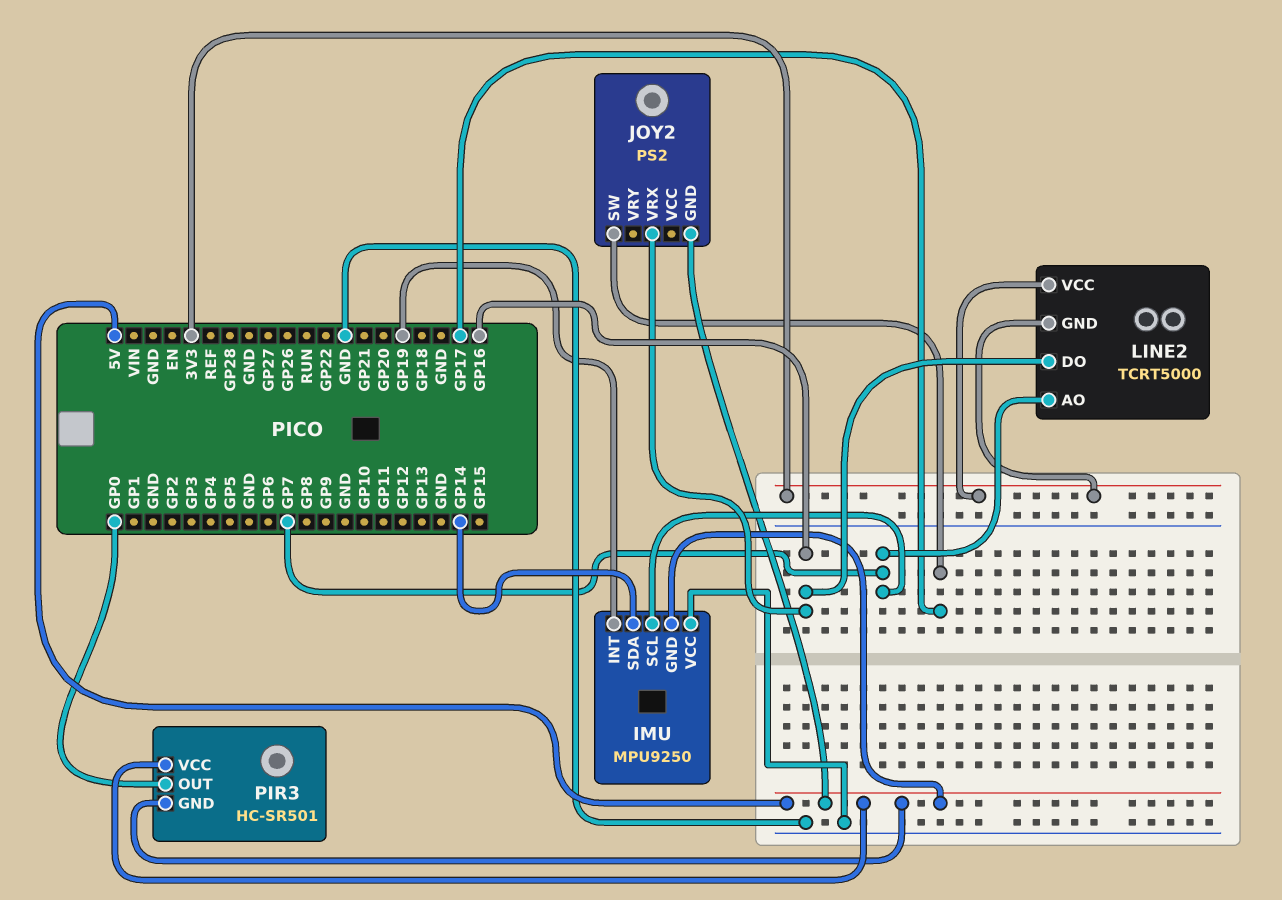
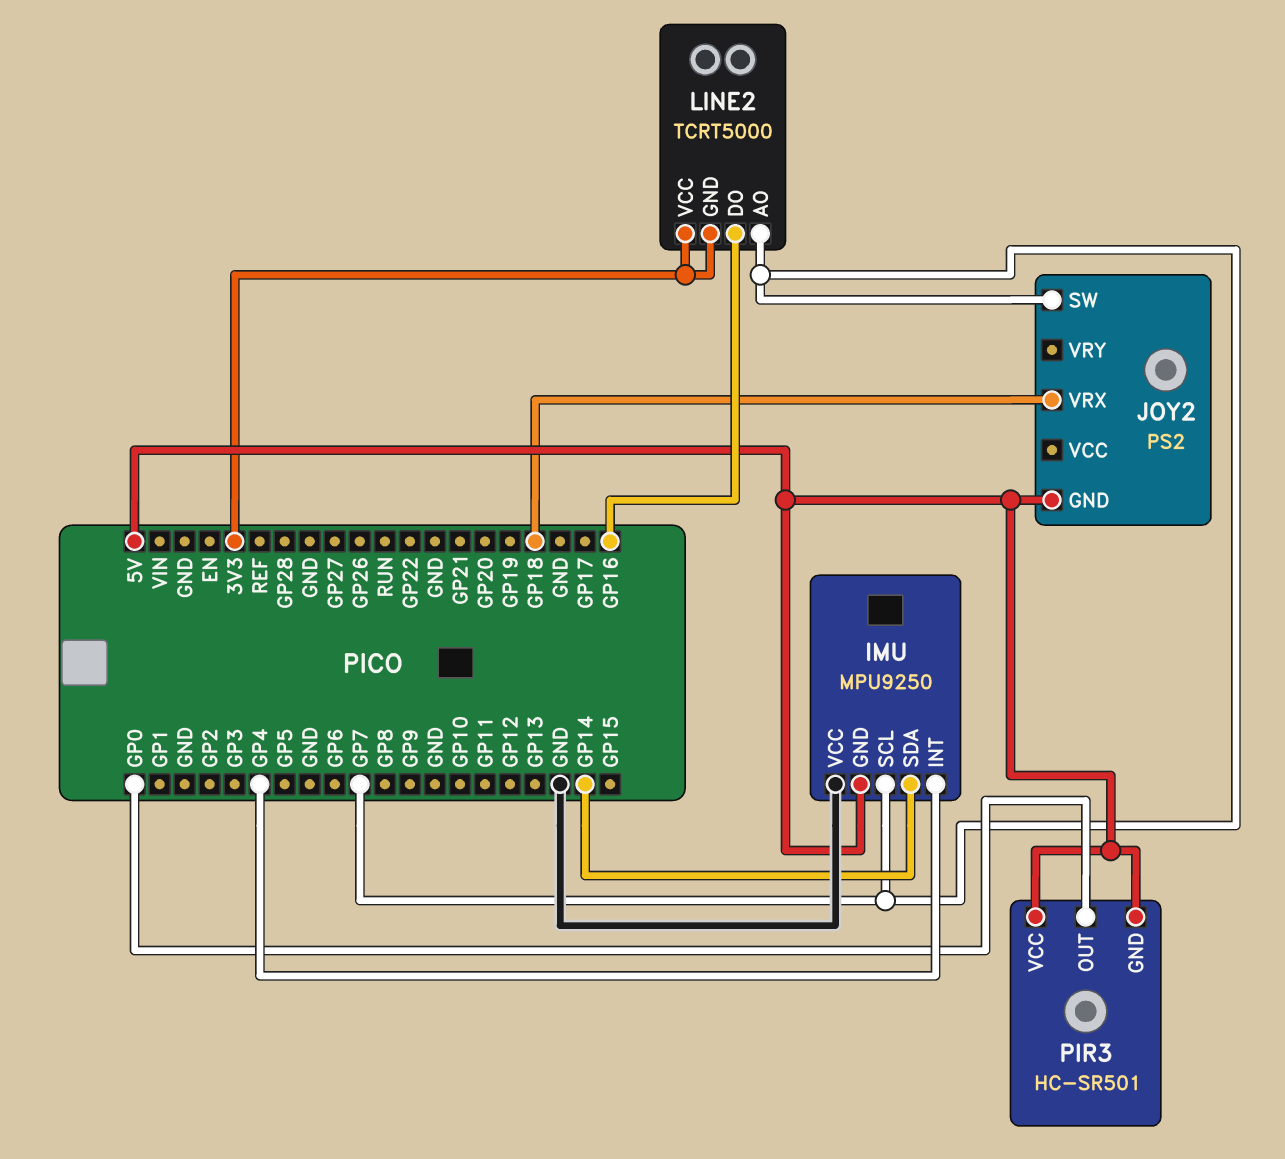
IMU pin INT: GP19 -> GP4
JOY2 pin SW: GP17 -> GP7
JOY2 pin VRX: GP16 -> GP18

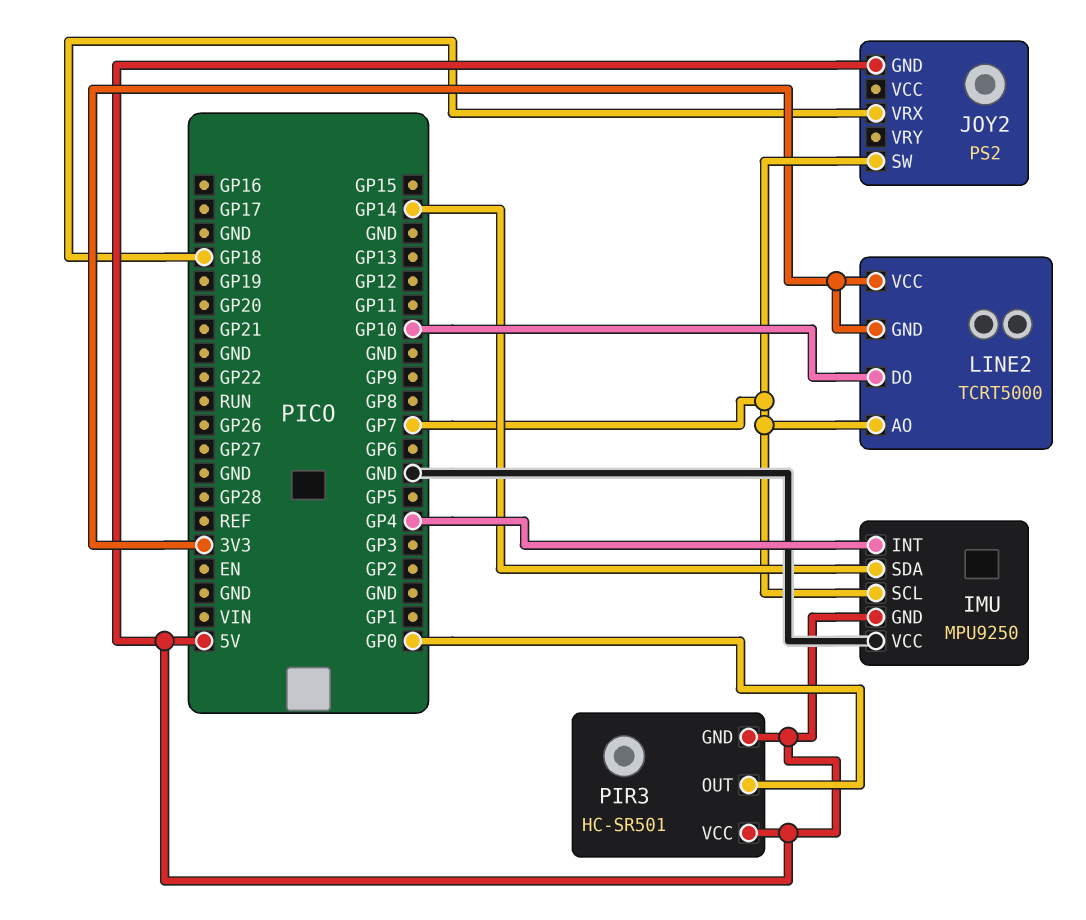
LINE2 pin DO: GP16 -> GP10

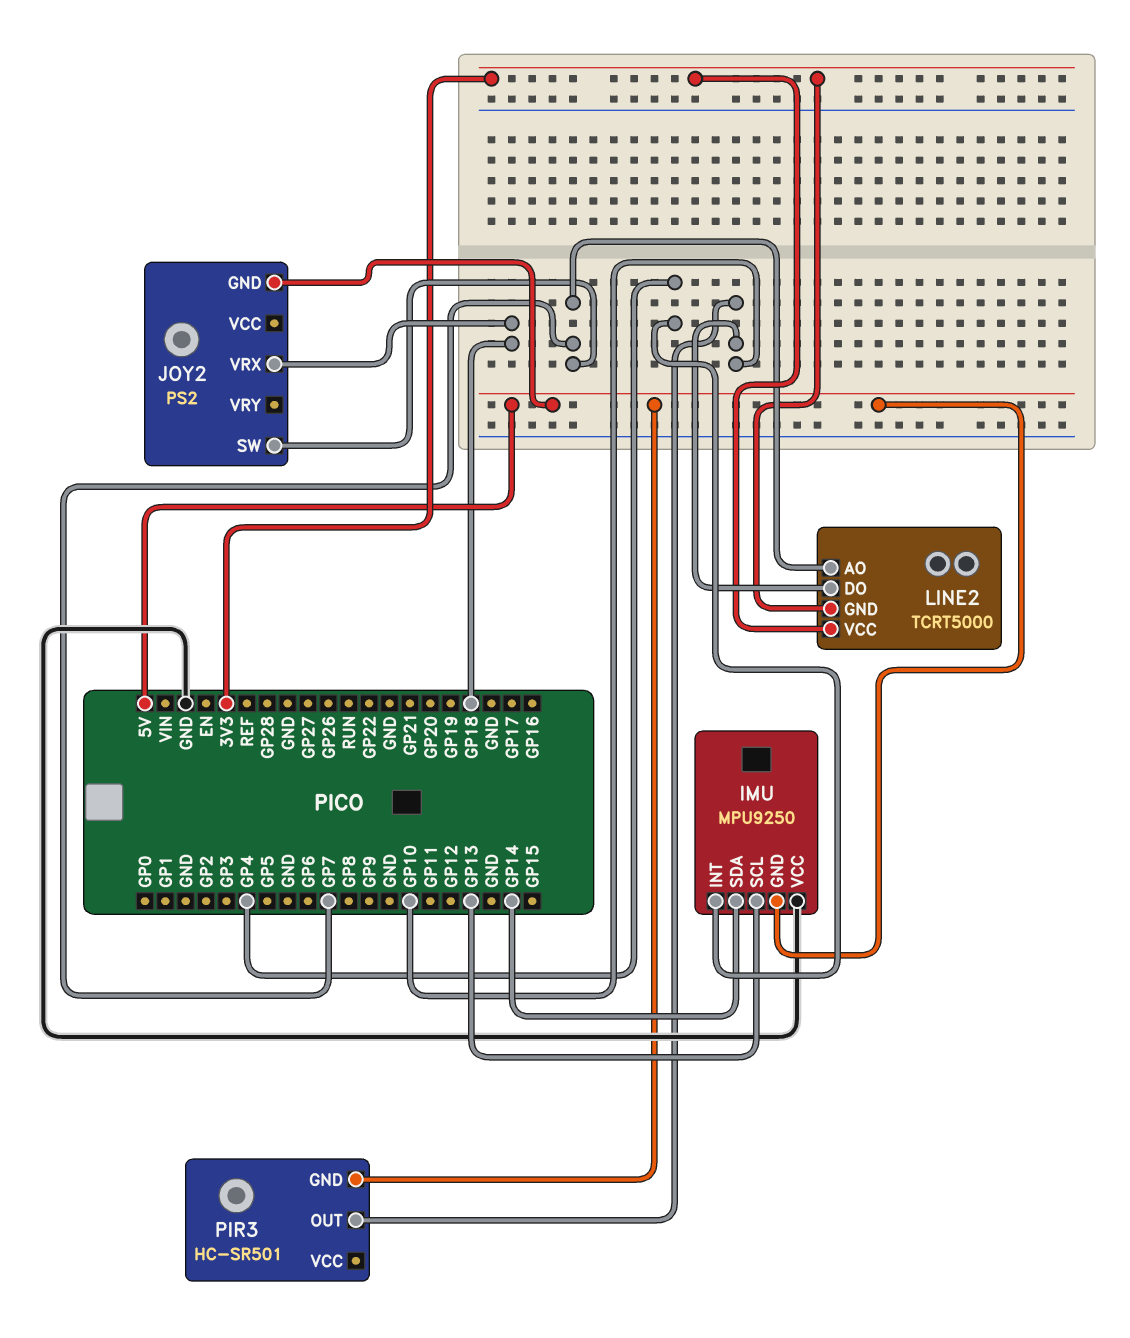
IMU pin SCL: GP7 -> GP13
PIR3 pin OUT: GP0 -> GP10
PIR3 pin VCC: 5V -> none

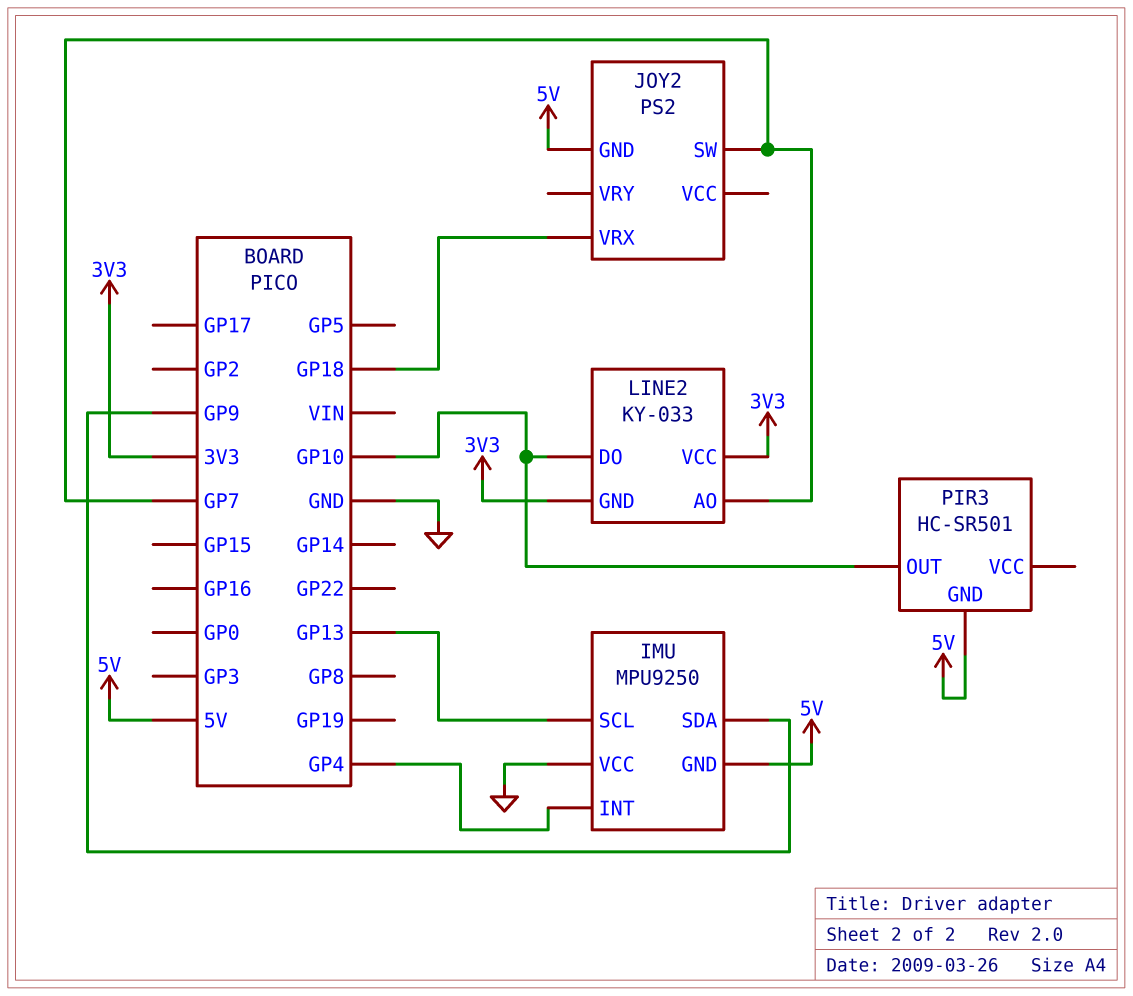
IMU pin SDA: GP14 -> GP9
LINE2: TCRT5000 -> KY-033

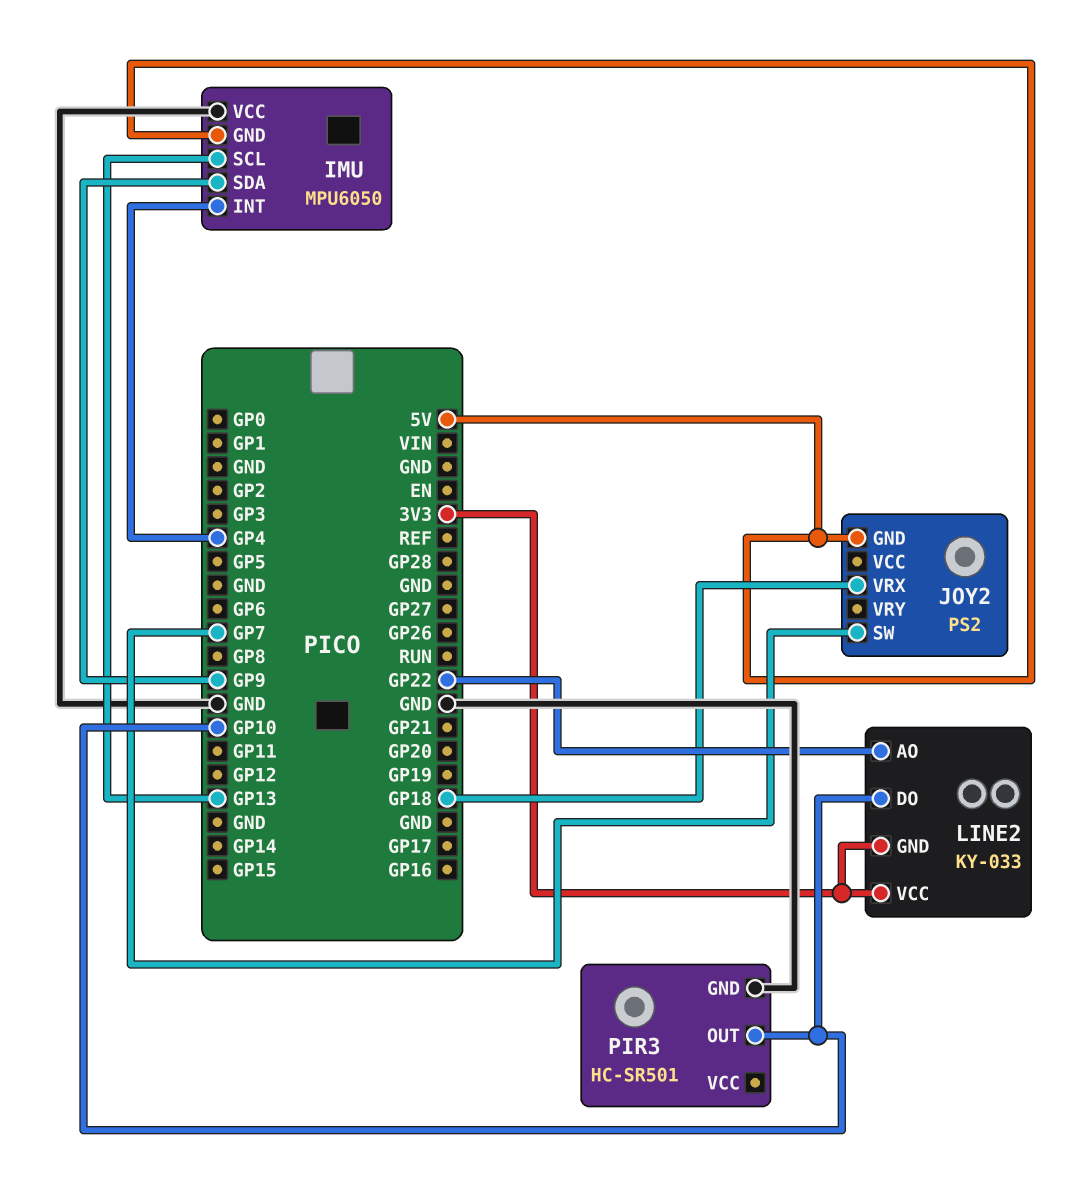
IMU: MPU9250 -> MPU6050
LINE2 pin AO: GP7 -> GP22
PIR3 pin GND: 5V -> GND

